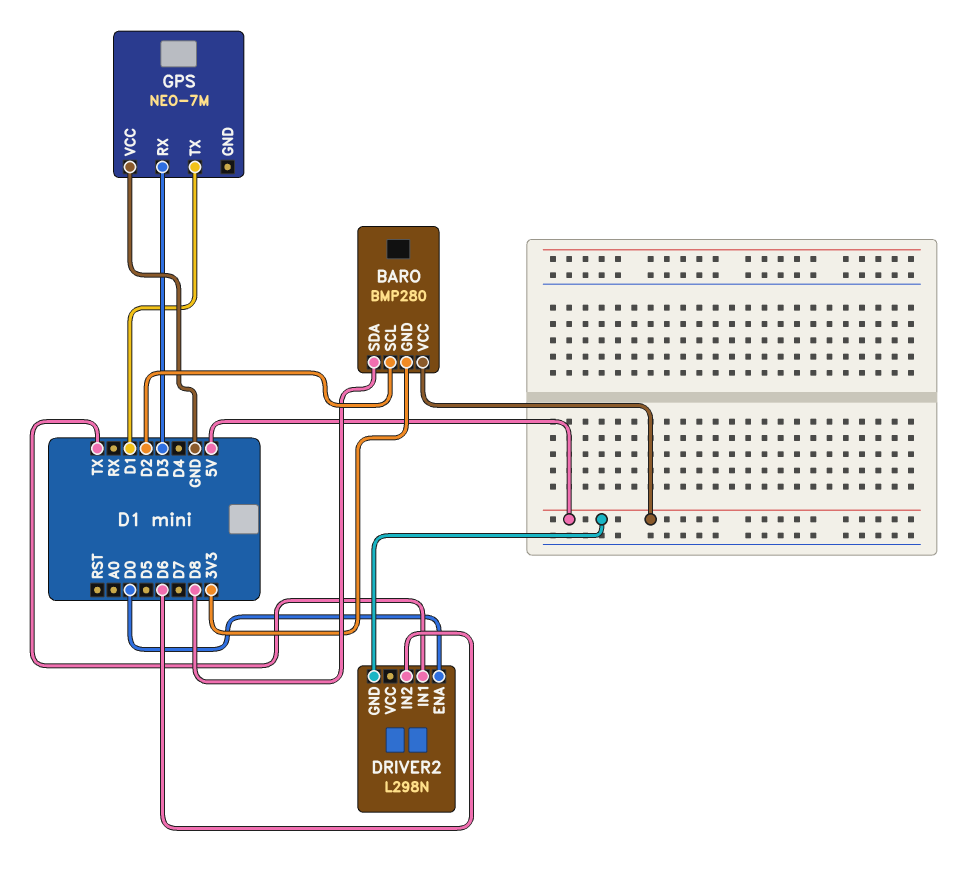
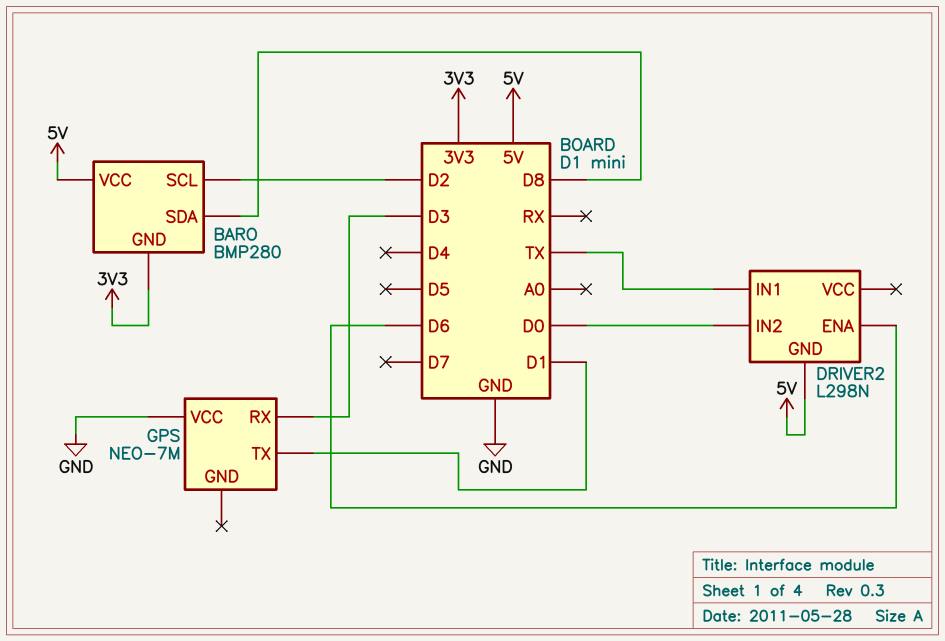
DRIVER2 pin ENA: D0 -> D6
DRIVER2 pin IN2: D6 -> D0

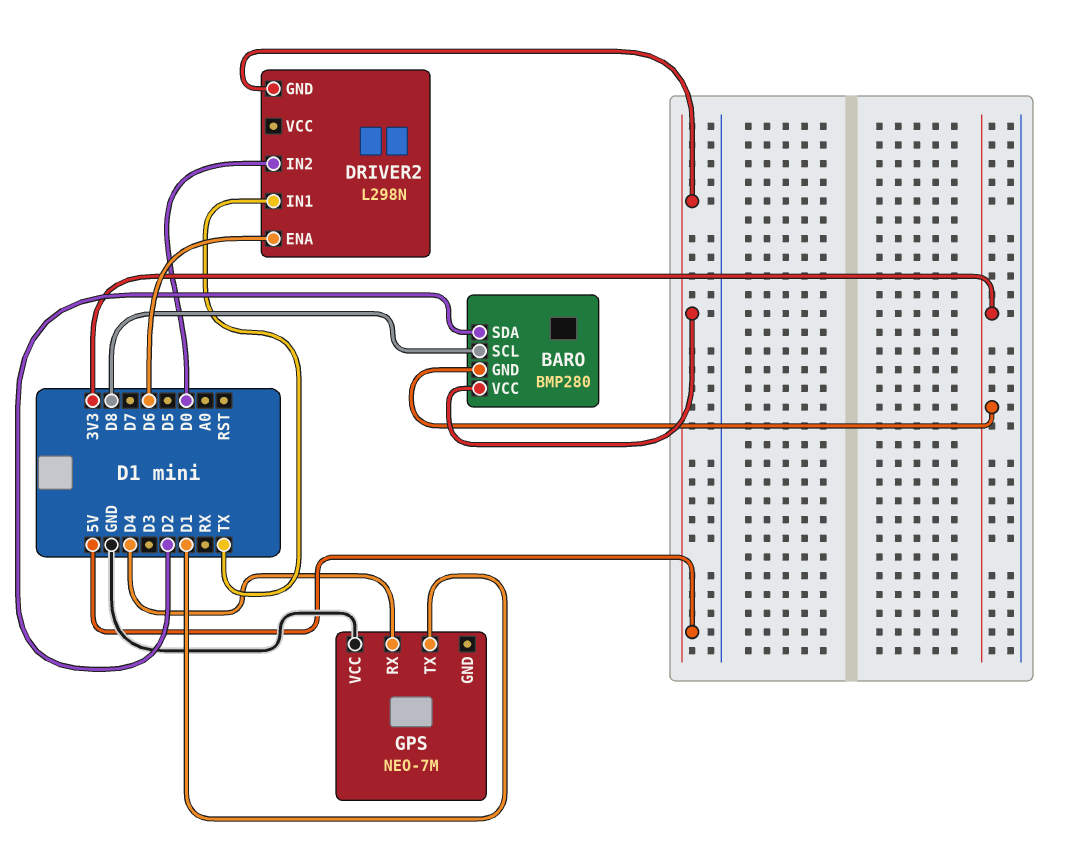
BARO pin SCL: D2 -> D8
BARO pin SDA: D8 -> D2
GPS pin RX: D3 -> D4

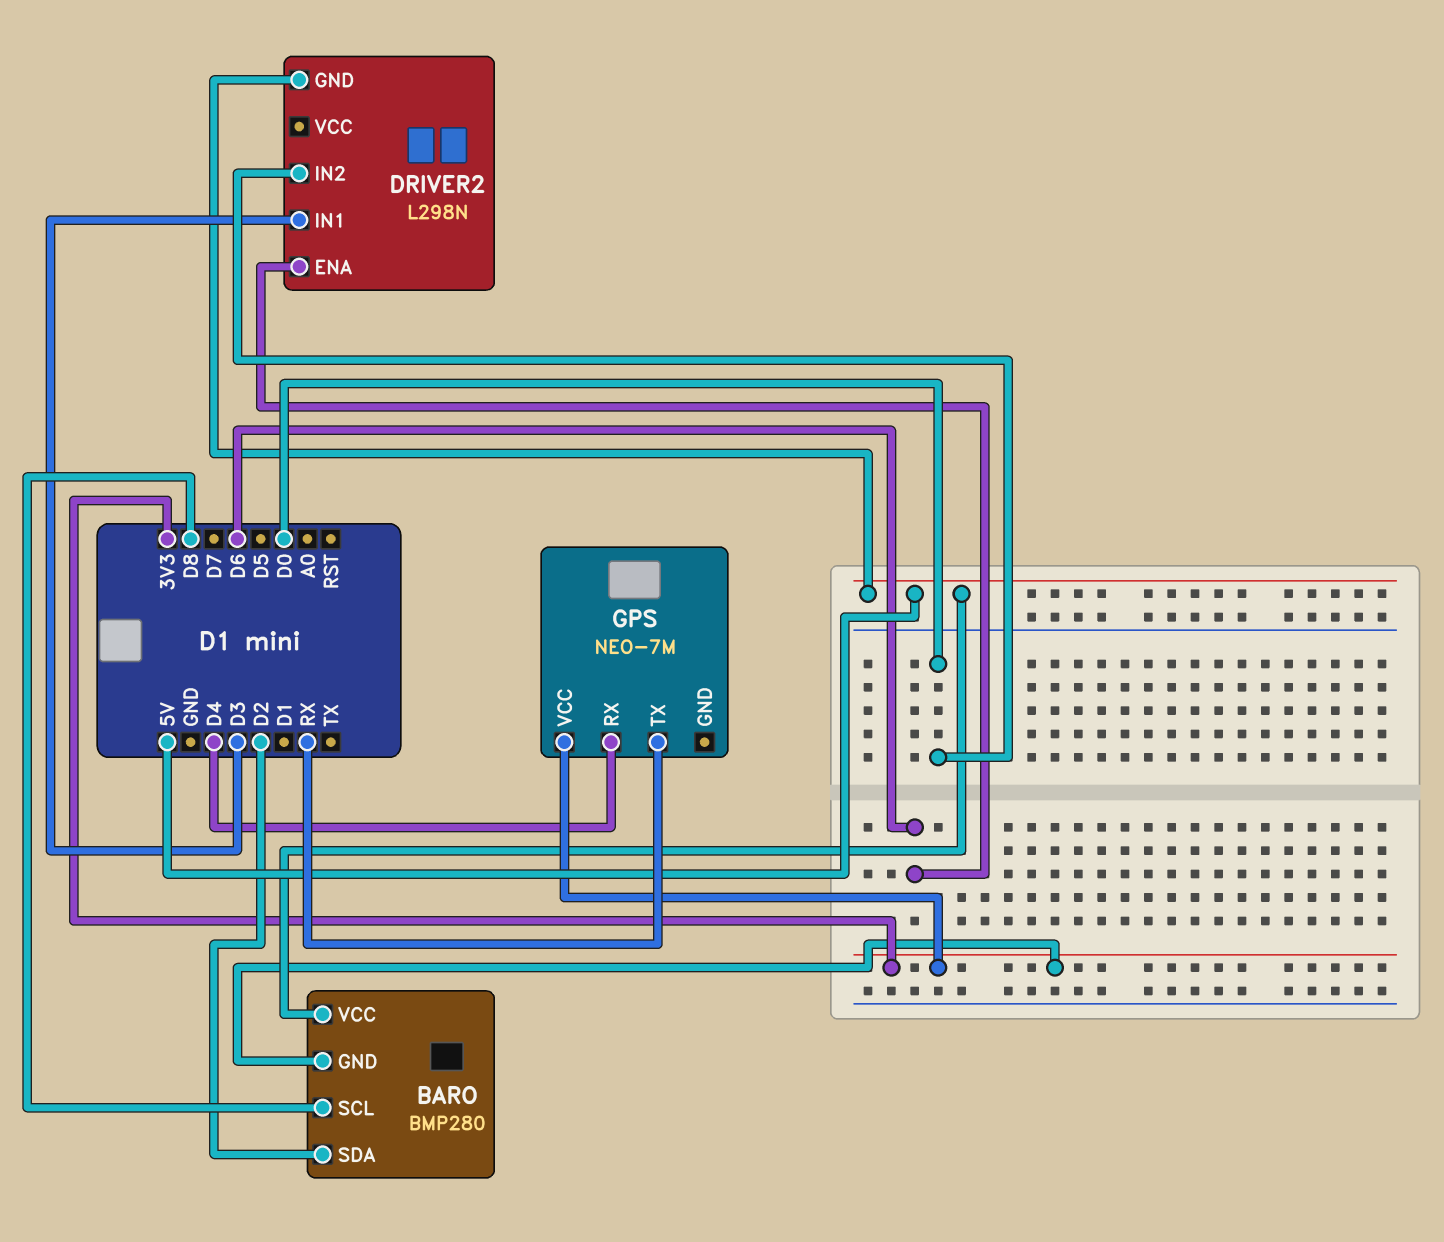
DRIVER2 pin IN1: TX -> D3
GPS pin TX: D1 -> RX
GPS pin VCC: GND -> 3V3

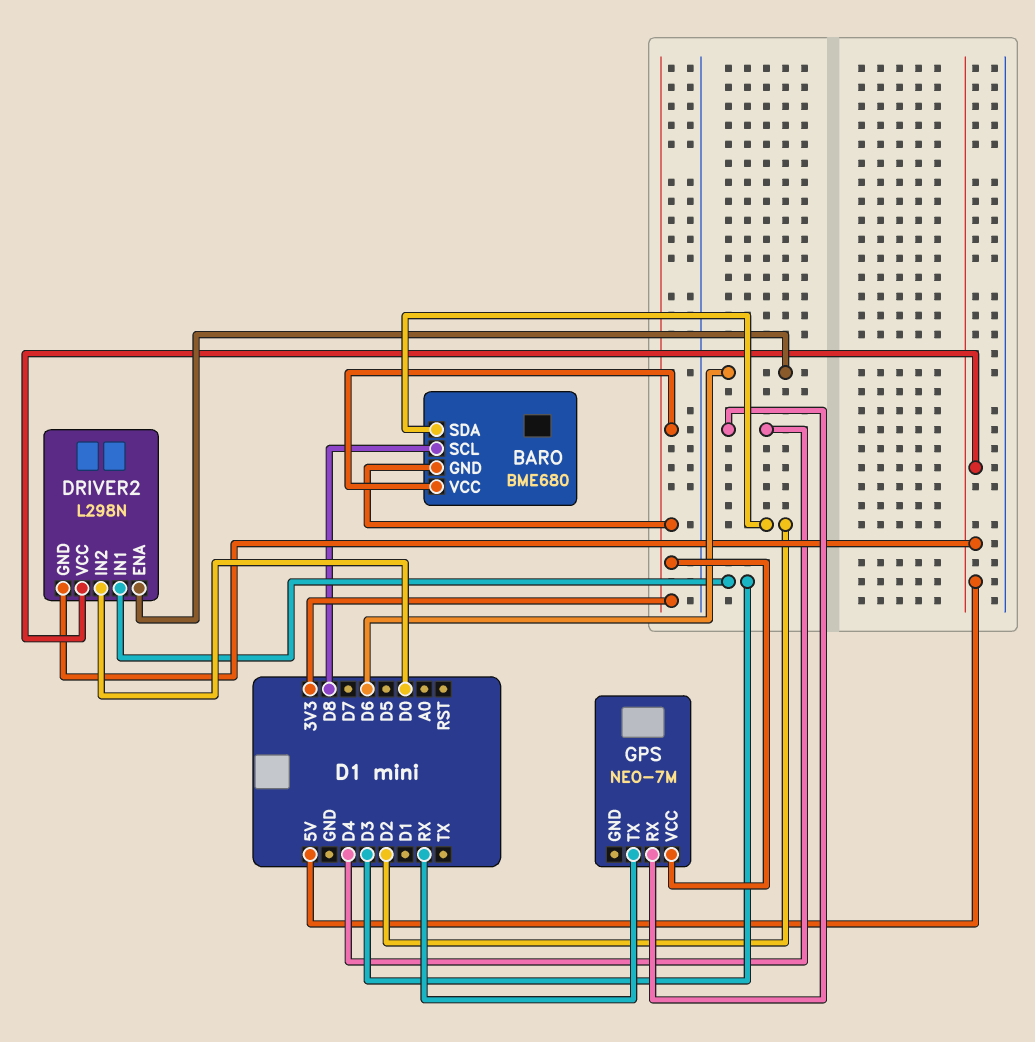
BARO: BMP280 -> BME680
BARO pin VCC: 5V -> 3V3
DRIVER2 pin VCC: none -> 5V

